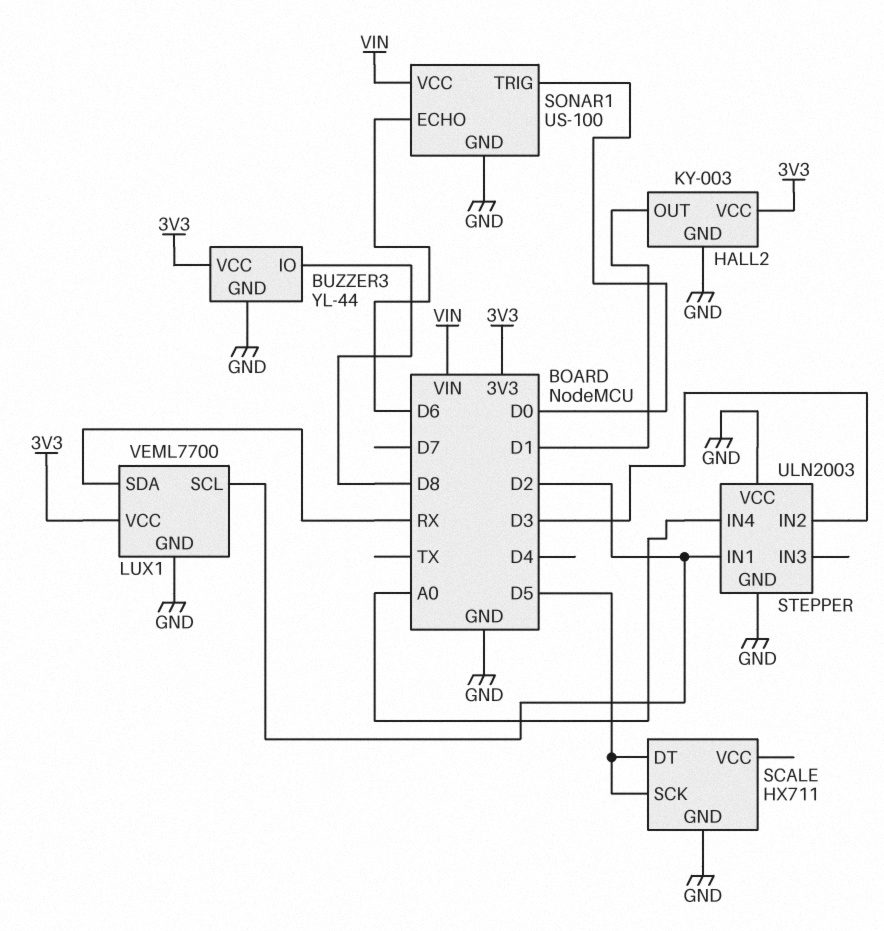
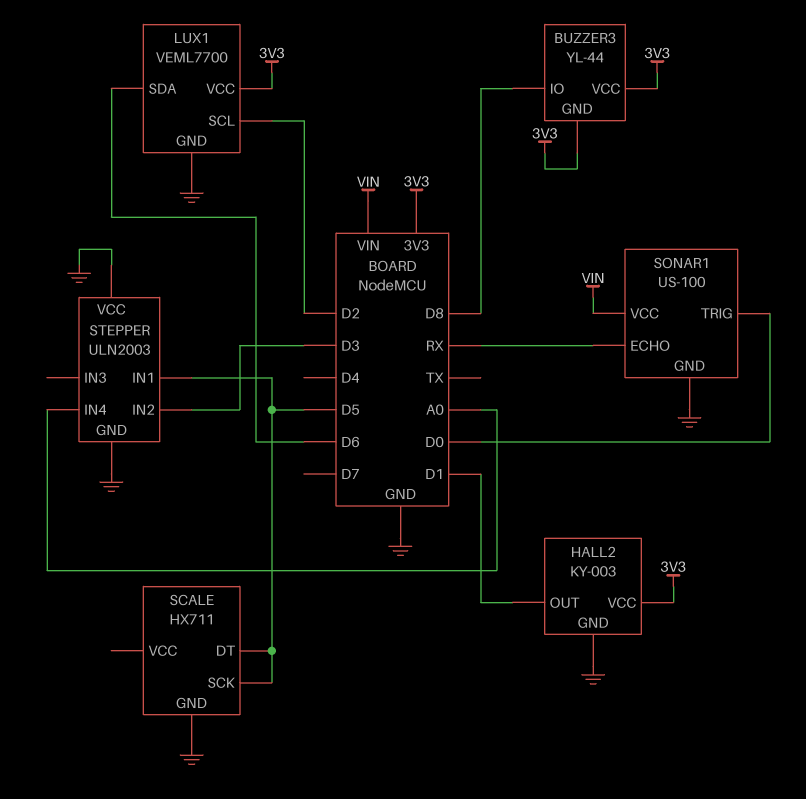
BUZZER3 pin GND: GND -> 3V3
LUX1 pin SDA: RX -> D6
SONAR1 pin ECHO: D6 -> RX
STEPPER pin IN1: D2 -> D5

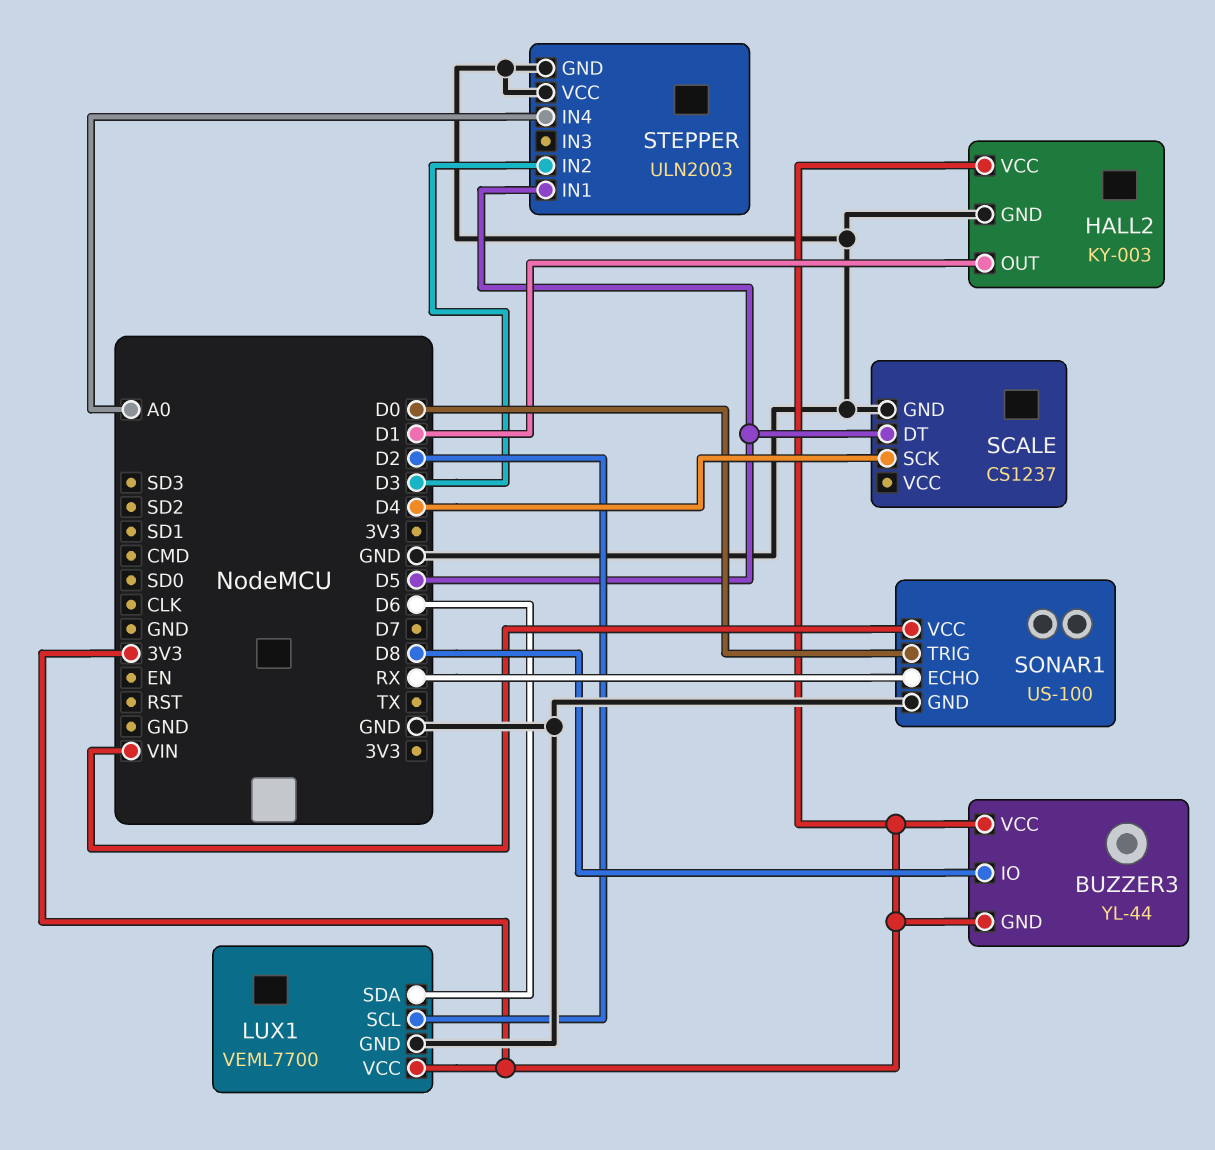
SCALE: HX711 -> CS1237
SCALE pin SCK: D5 -> D4

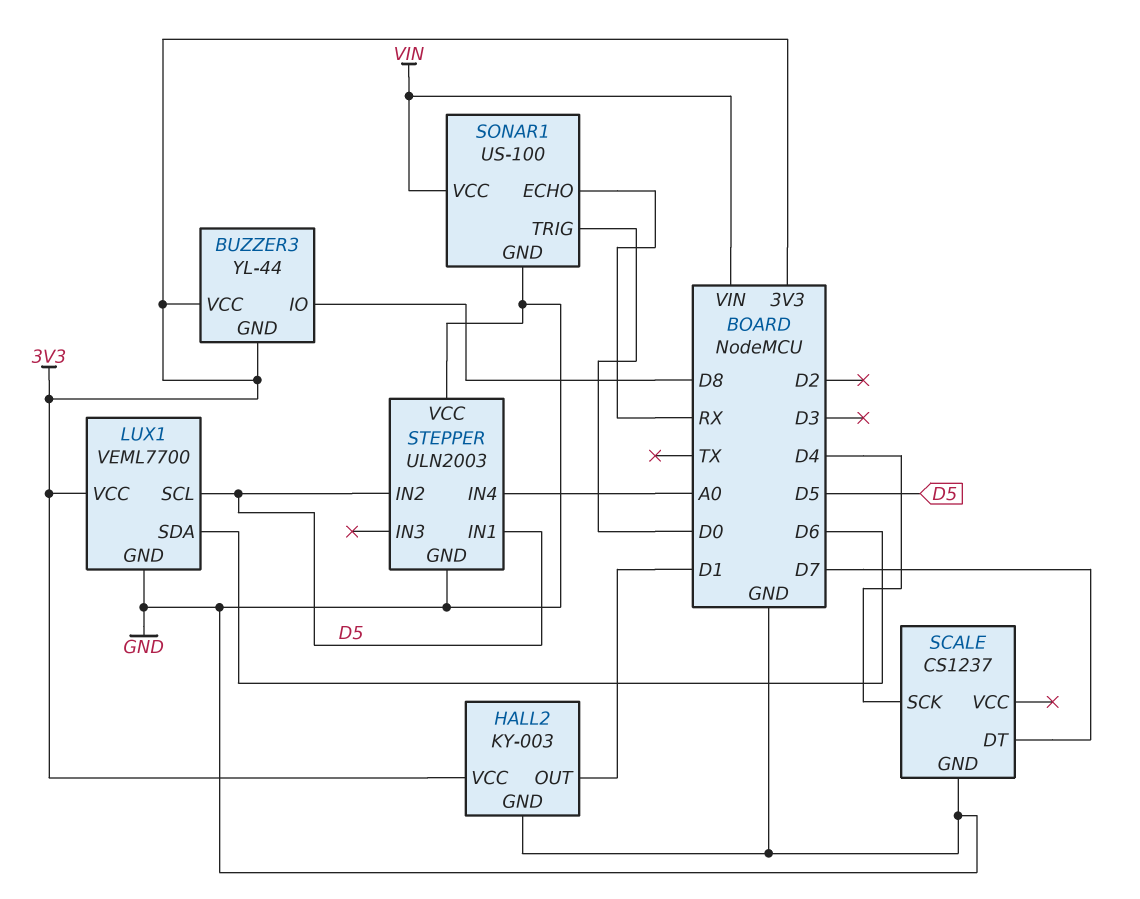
LUX1 pin SCL: D2 -> D5
SCALE pin DT: D5 -> D7
STEPPER pin IN2: D3 -> D5

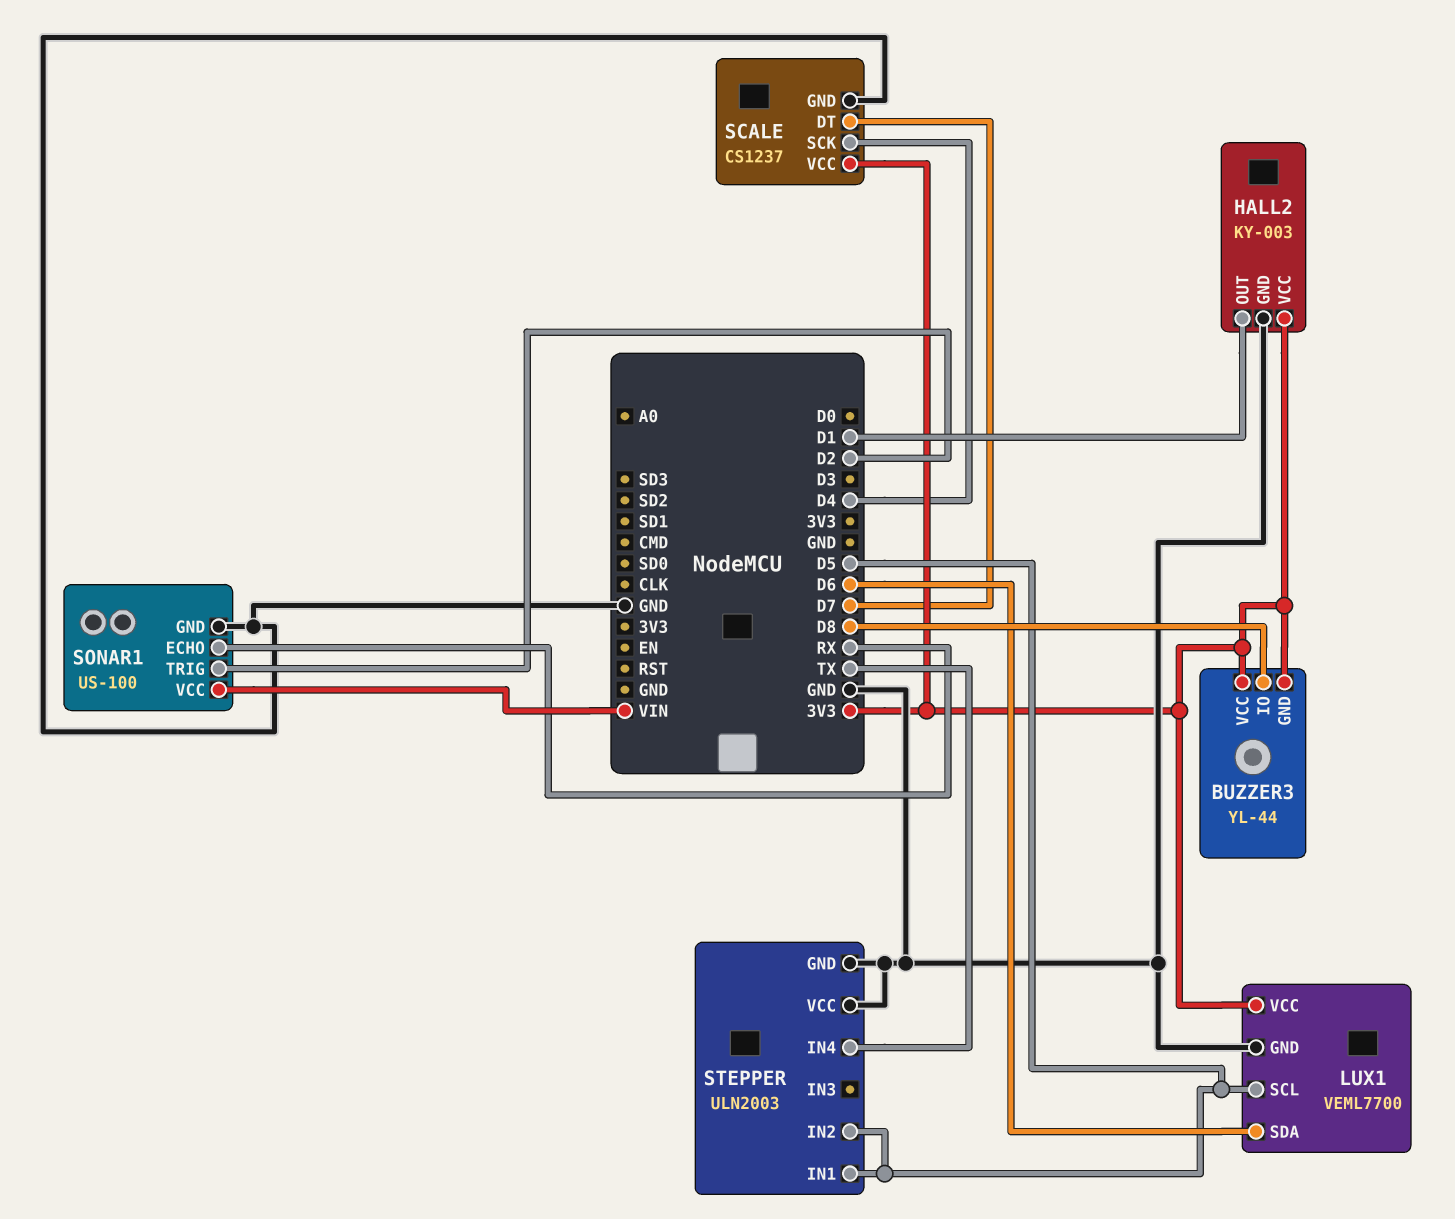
SCALE pin VCC: none -> 3V3
SONAR1 pin TRIG: D0 -> D2
STEPPER pin IN4: A0 -> TX

